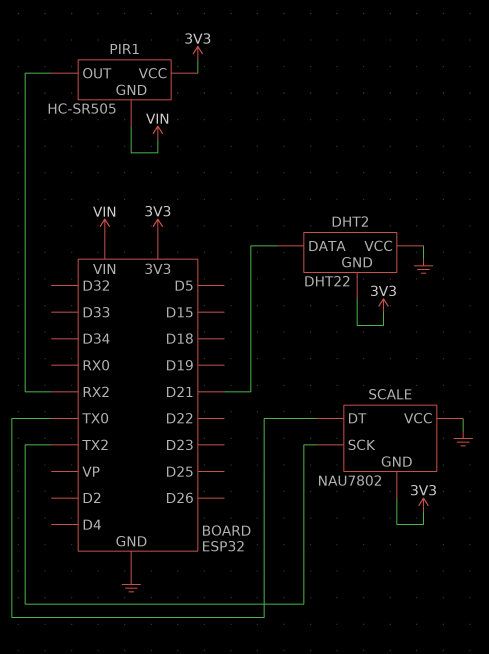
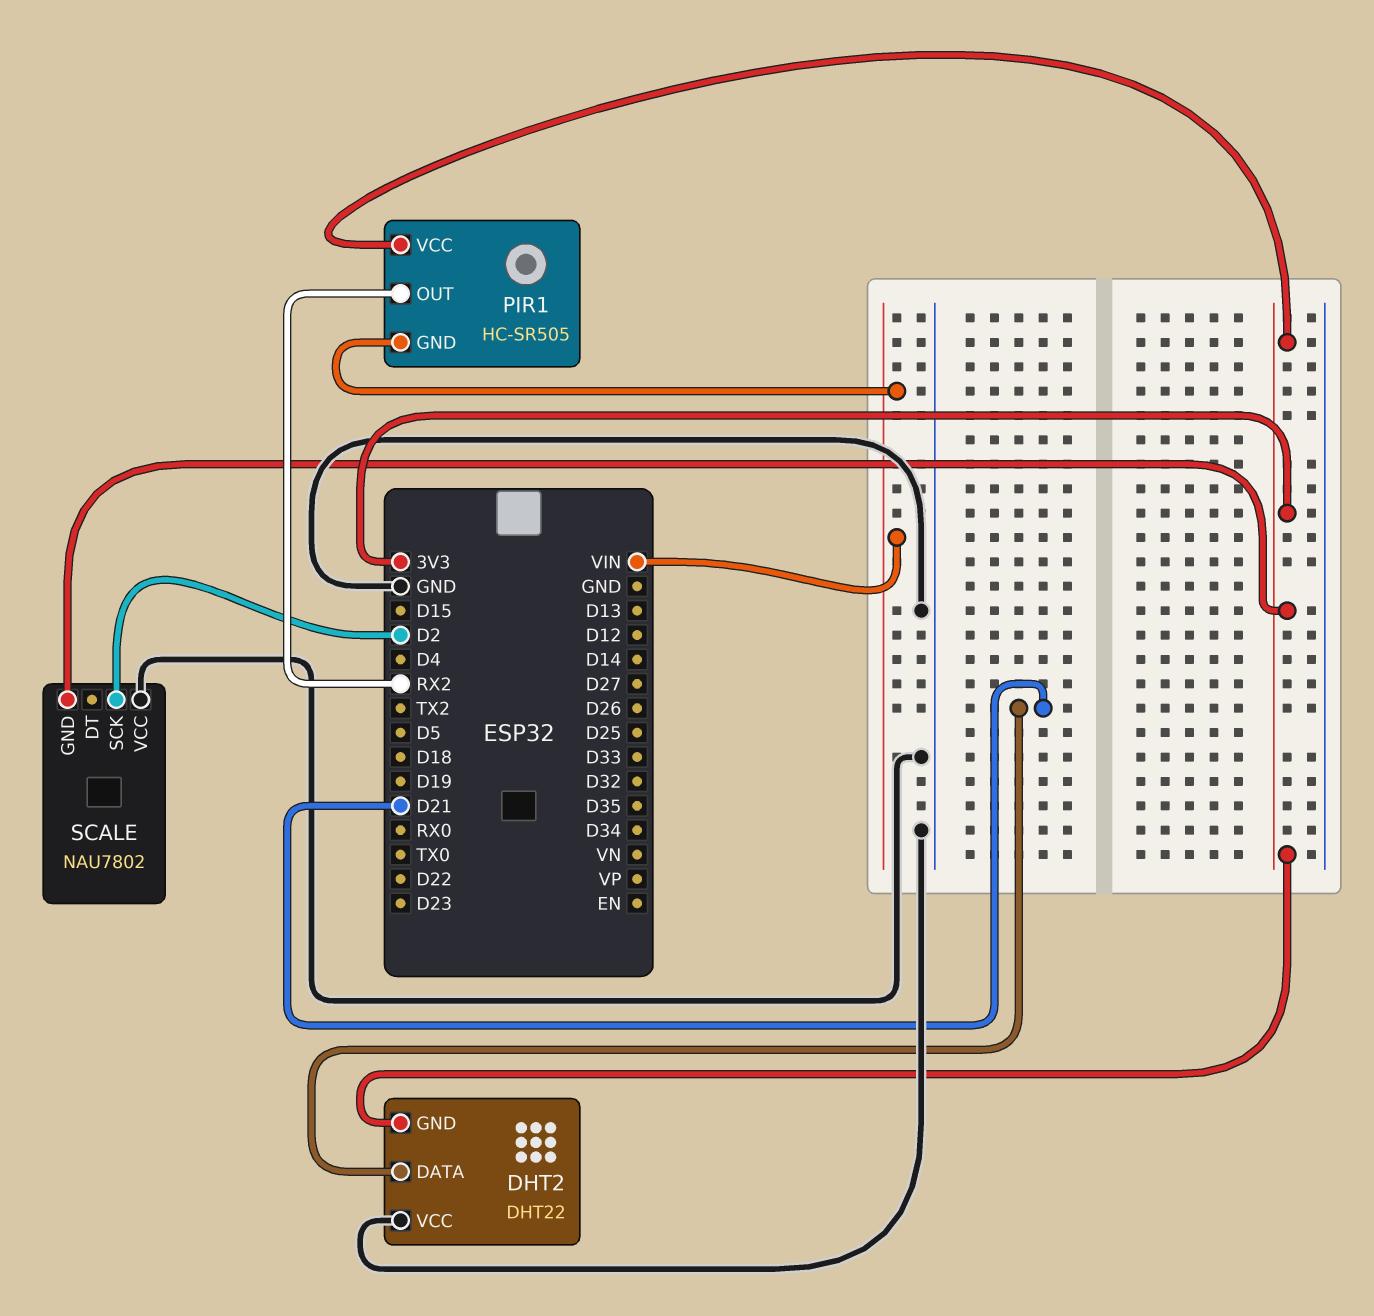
SCALE pin DT: TX0 -> none
SCALE pin SCK: TX2 -> D2

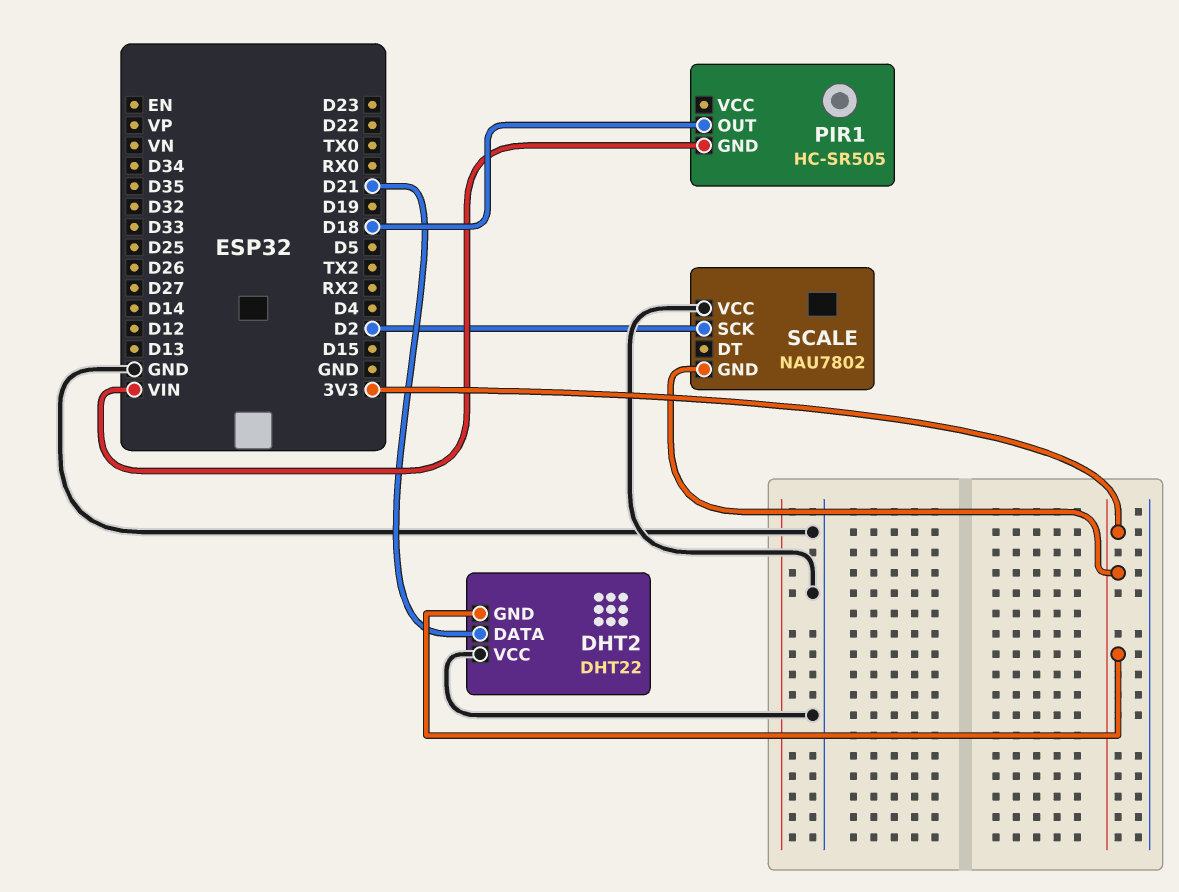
PIR1 pin OUT: RX2 -> D18
PIR1 pin VCC: 3V3 -> none

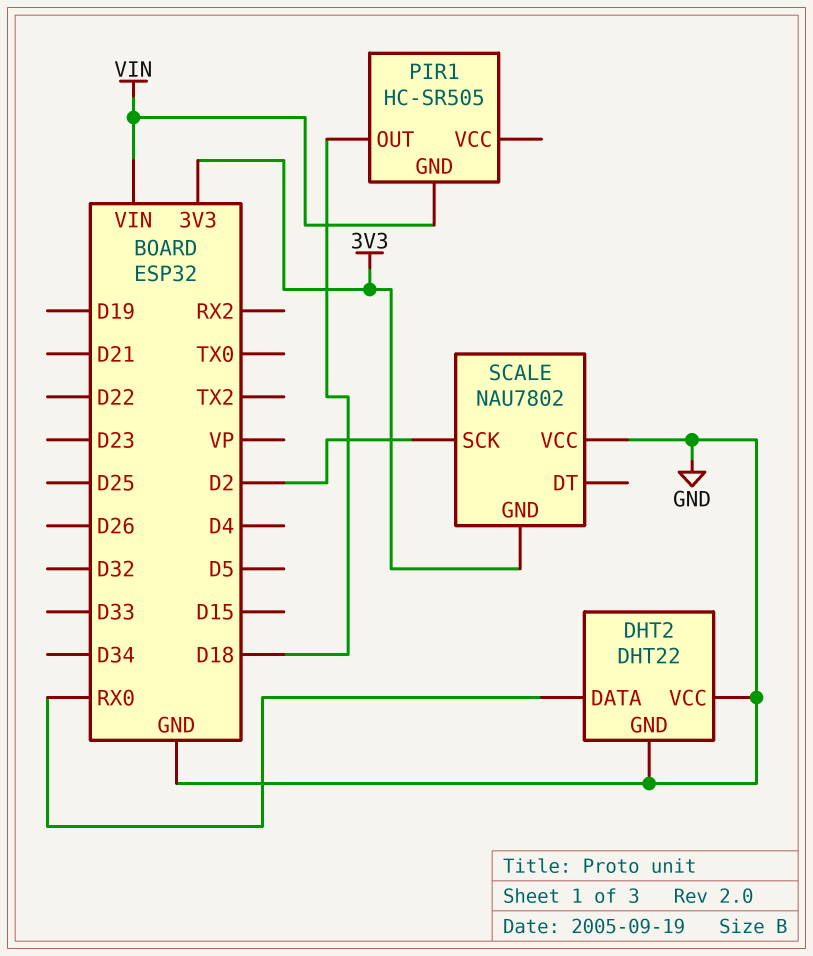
DHT2 pin DATA: D21 -> RX0
DHT2 pin GND: 3V3 -> GND

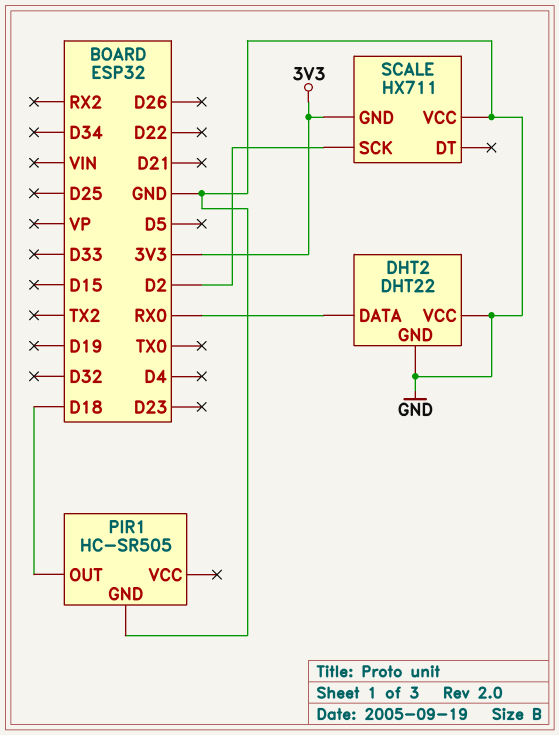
PIR1 pin GND: VIN -> GND
SCALE: NAU7802 -> HX711

